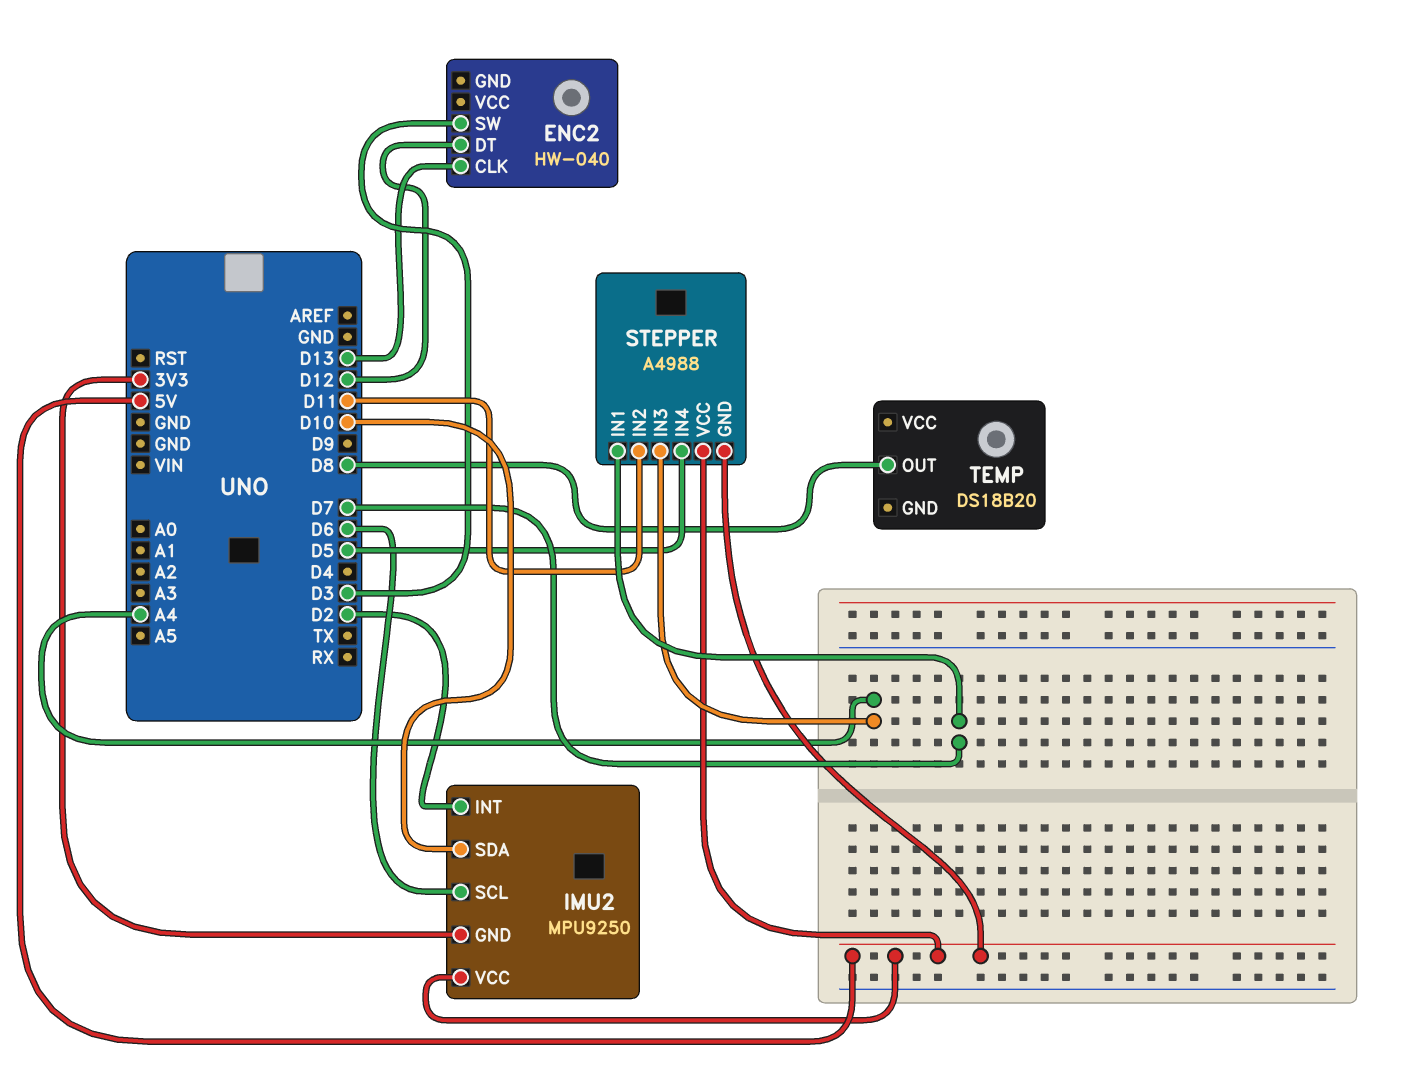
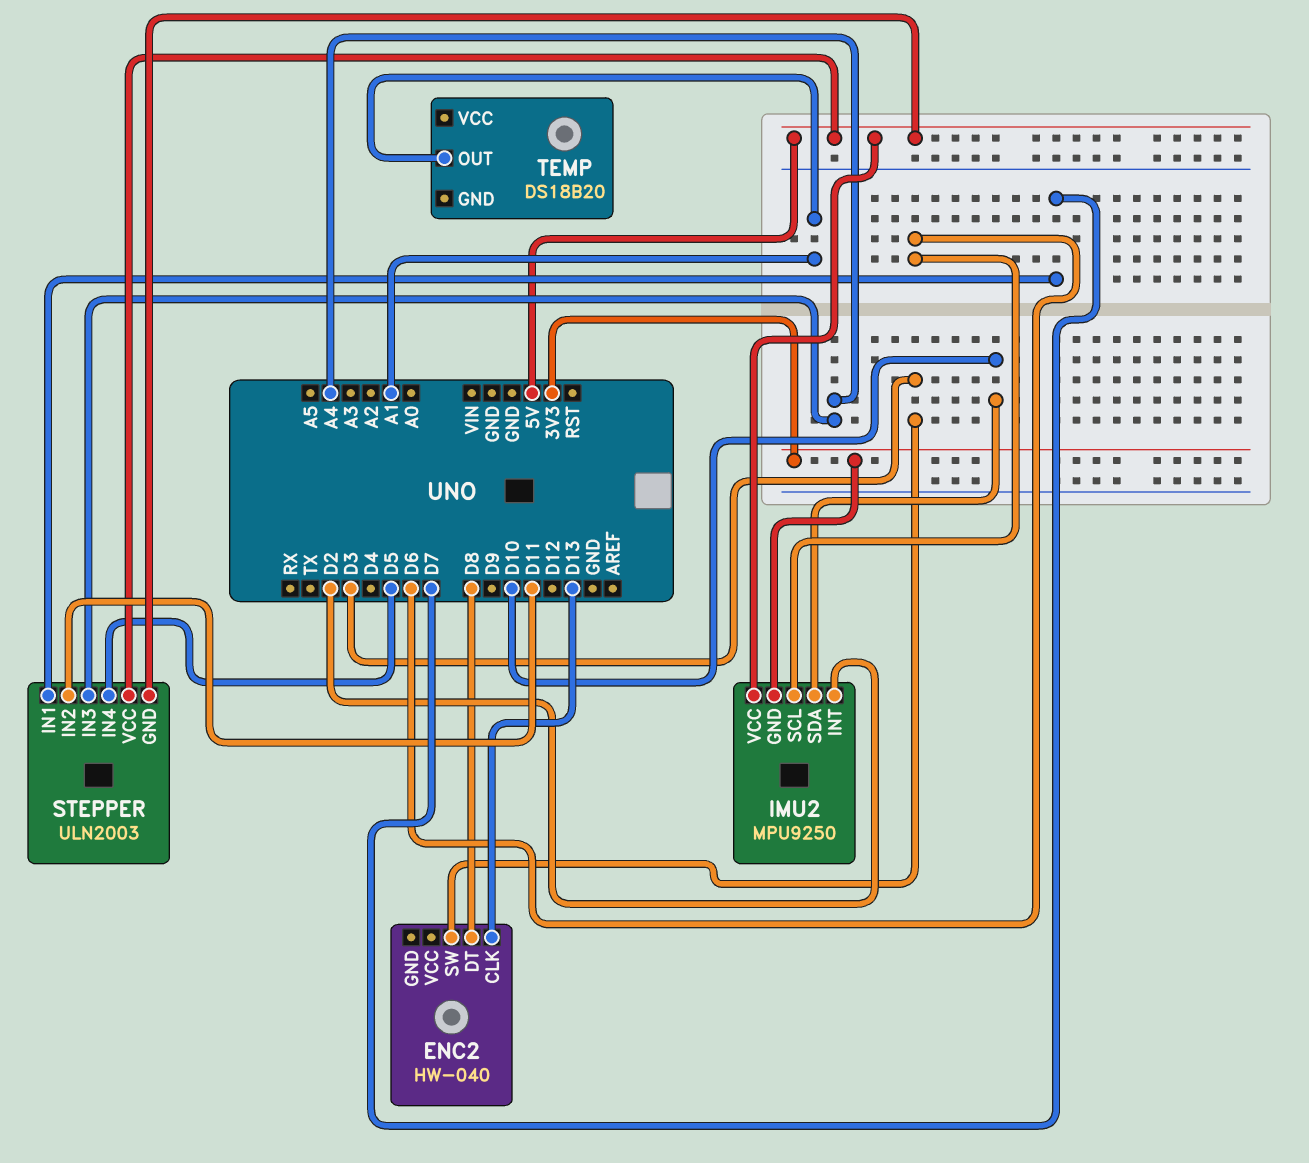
ENC2 pin DT: D12 -> D8
STEPPER: A4988 -> ULN2003
TEMP pin OUT: D8 -> A1

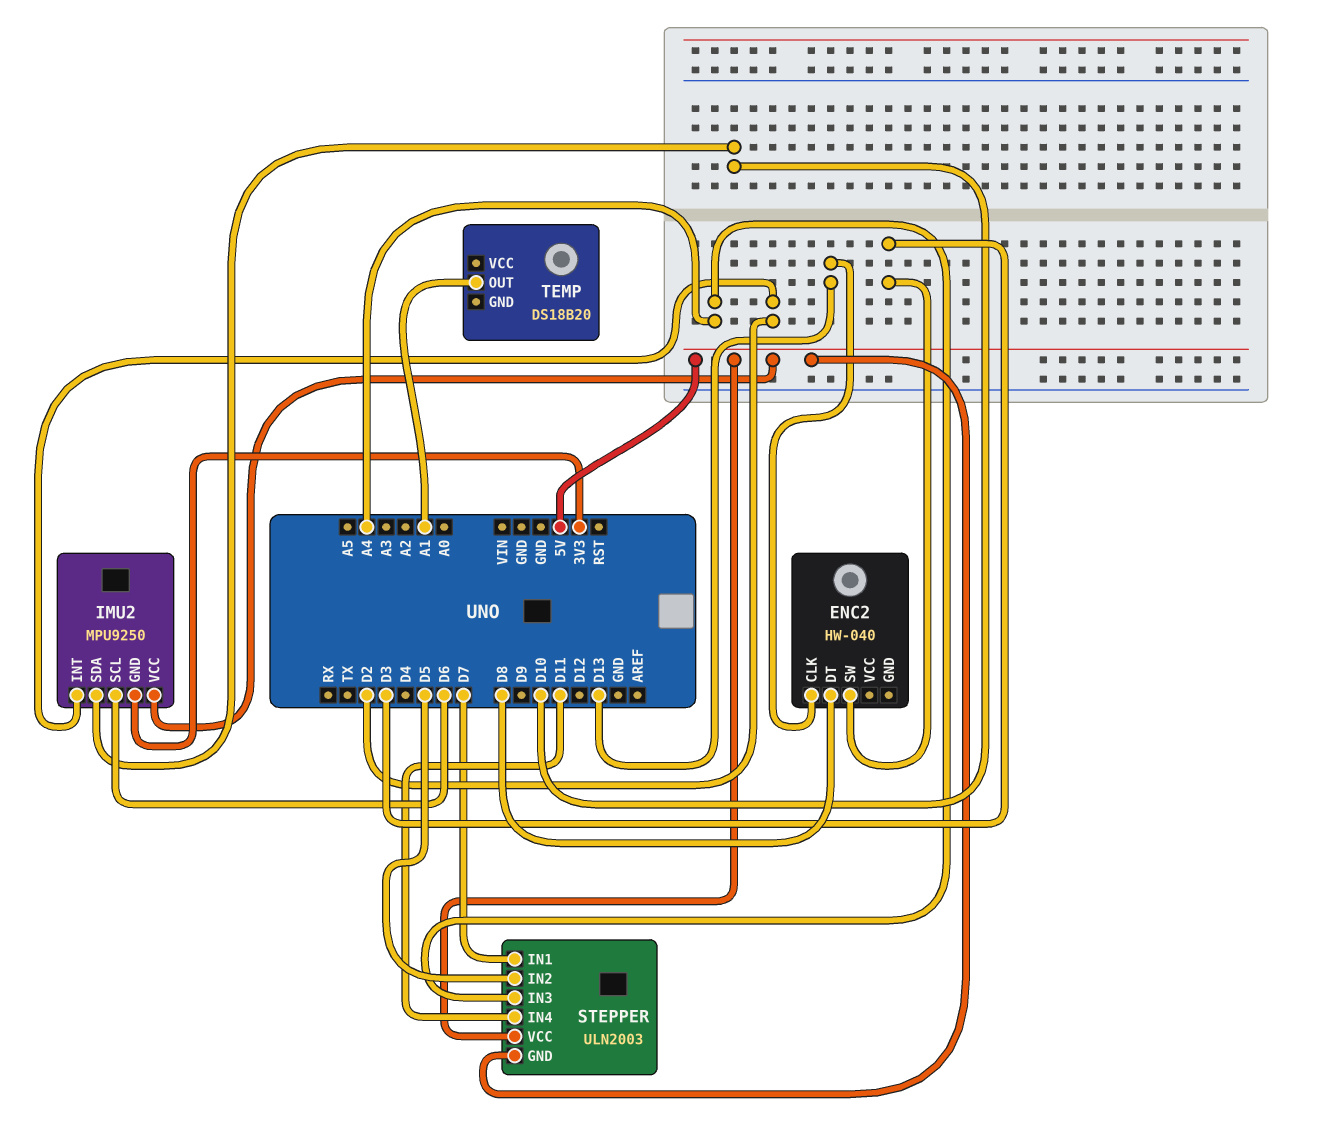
STEPPER pin IN2: D11 -> D5
STEPPER pin IN4: D5 -> D11

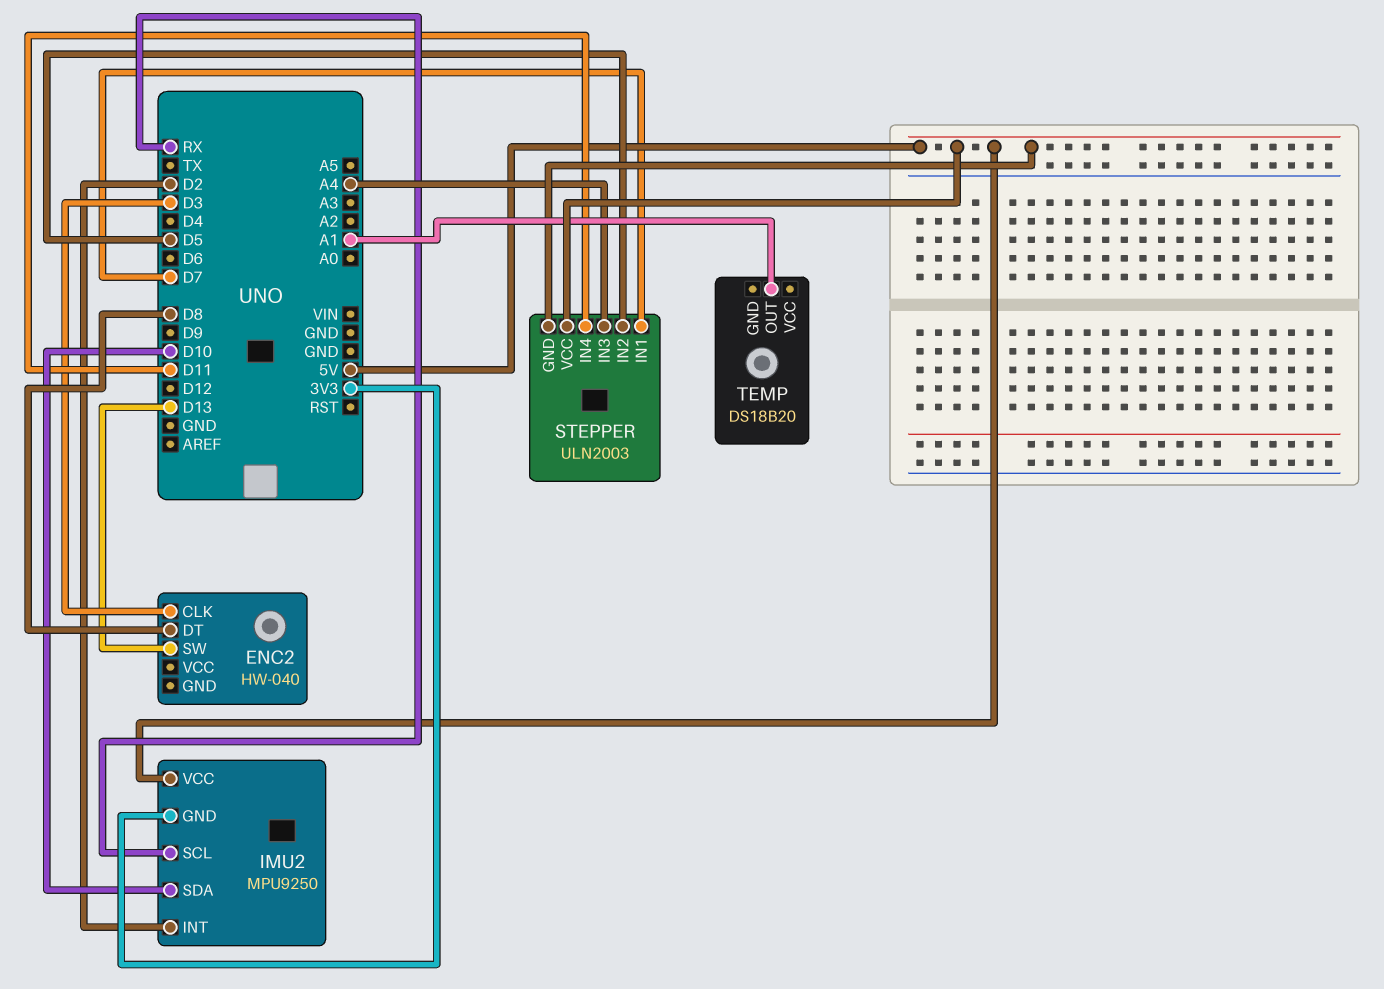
ENC2 pin CLK: D13 -> D3
ENC2 pin SW: D3 -> D13
IMU2 pin SCL: D6 -> RX

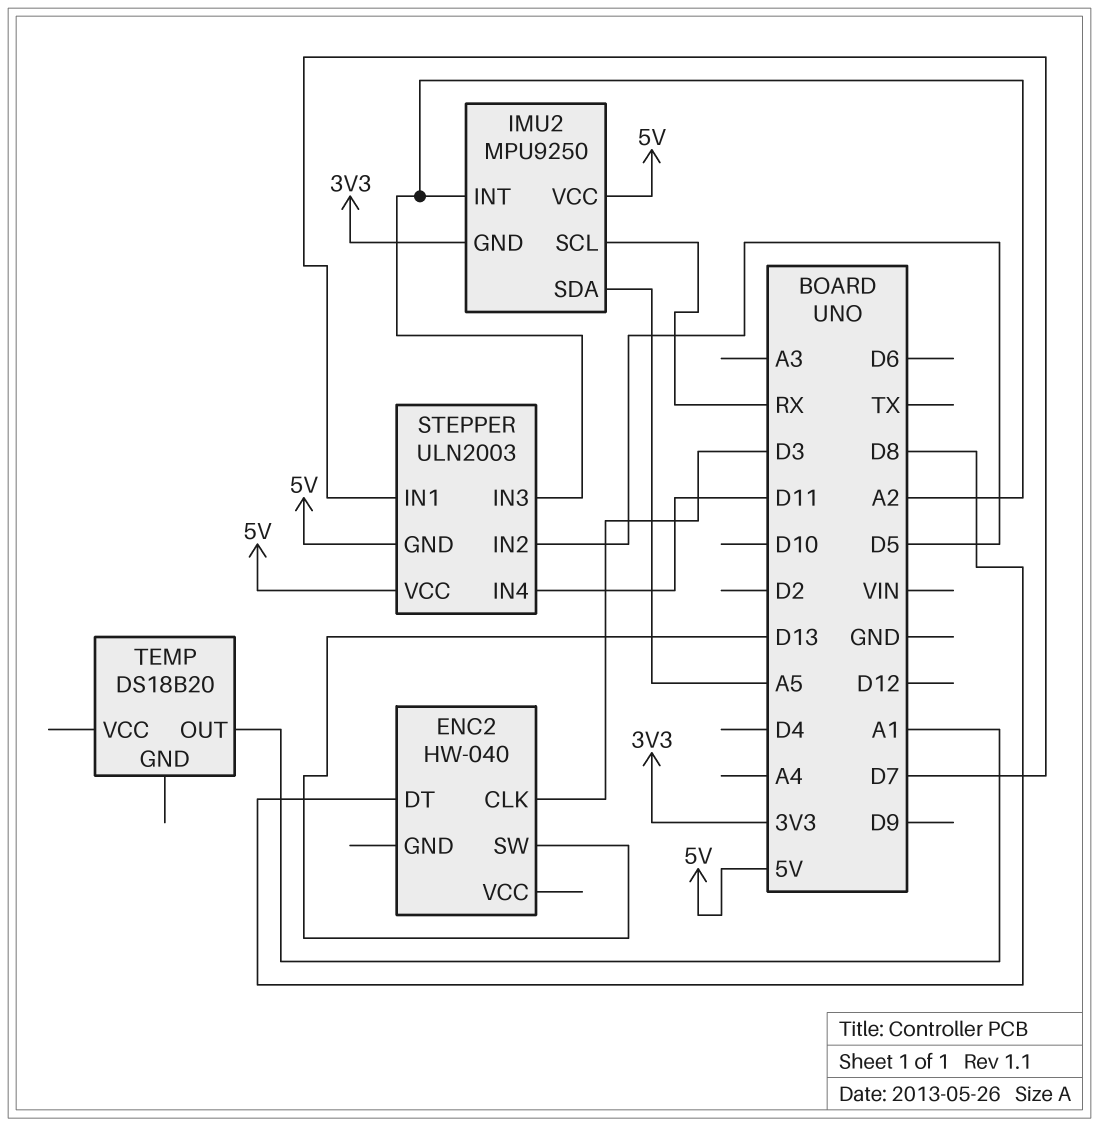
IMU2 pin INT: D2 -> A2
IMU2 pin SDA: D10 -> A5
STEPPER pin IN3: A4 -> A2

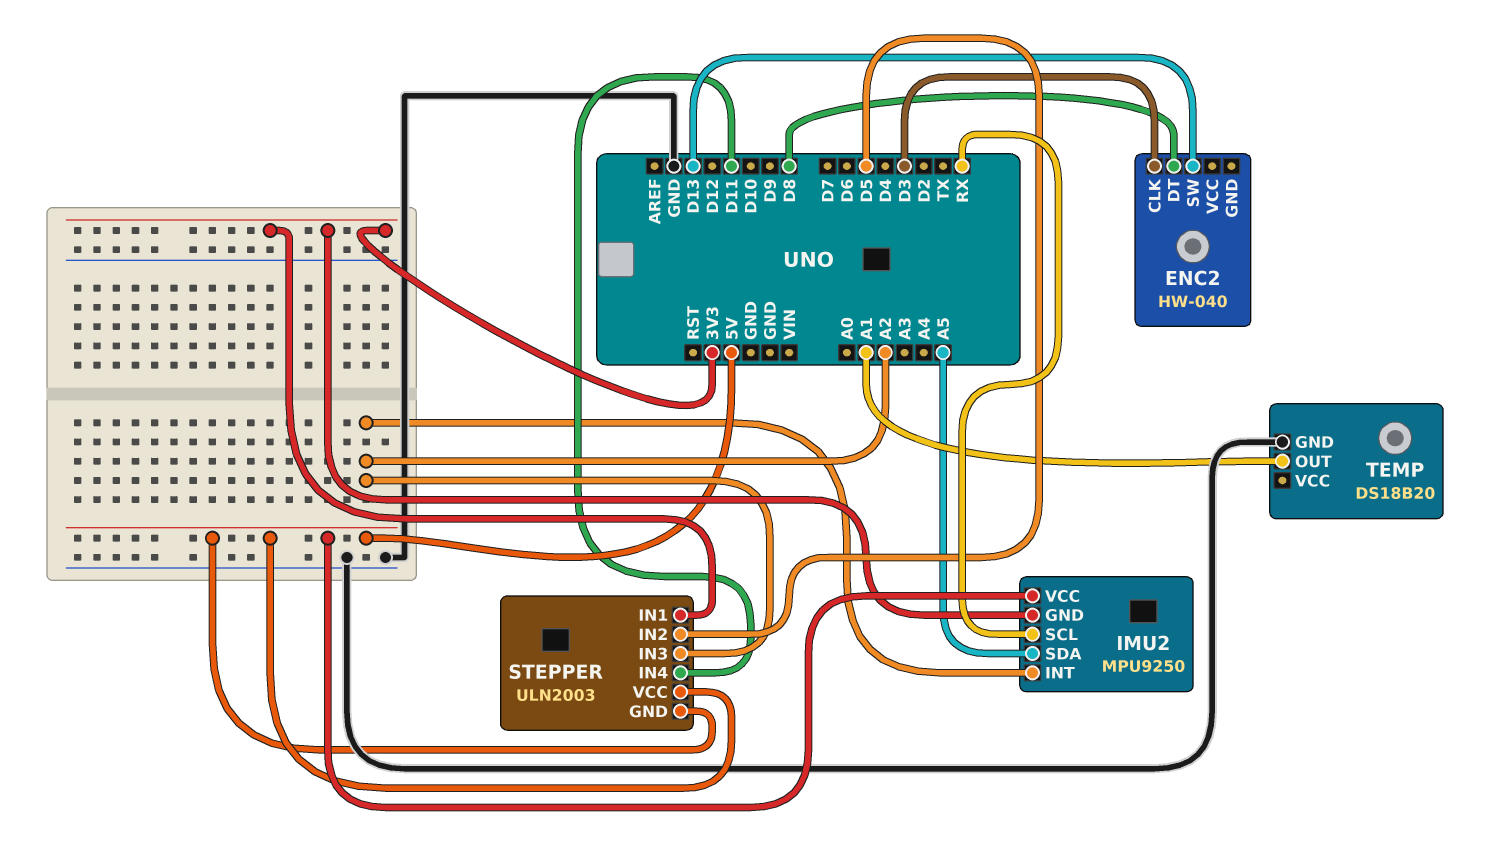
STEPPER pin IN1: D7 -> 3V3
TEMP pin GND: none -> GND

